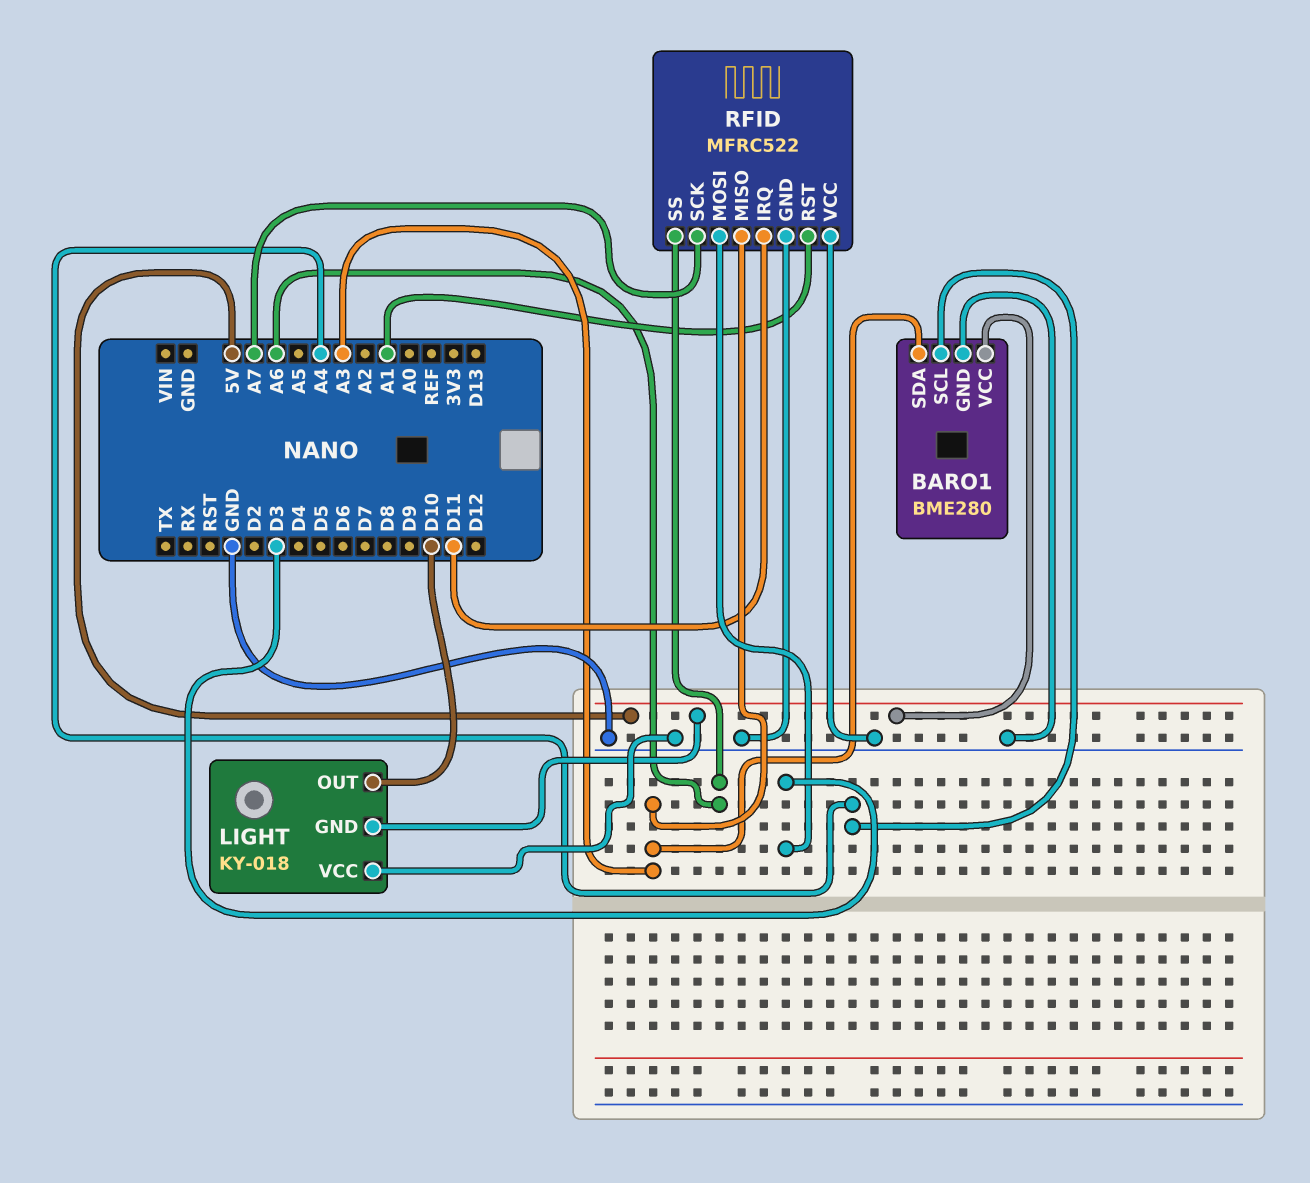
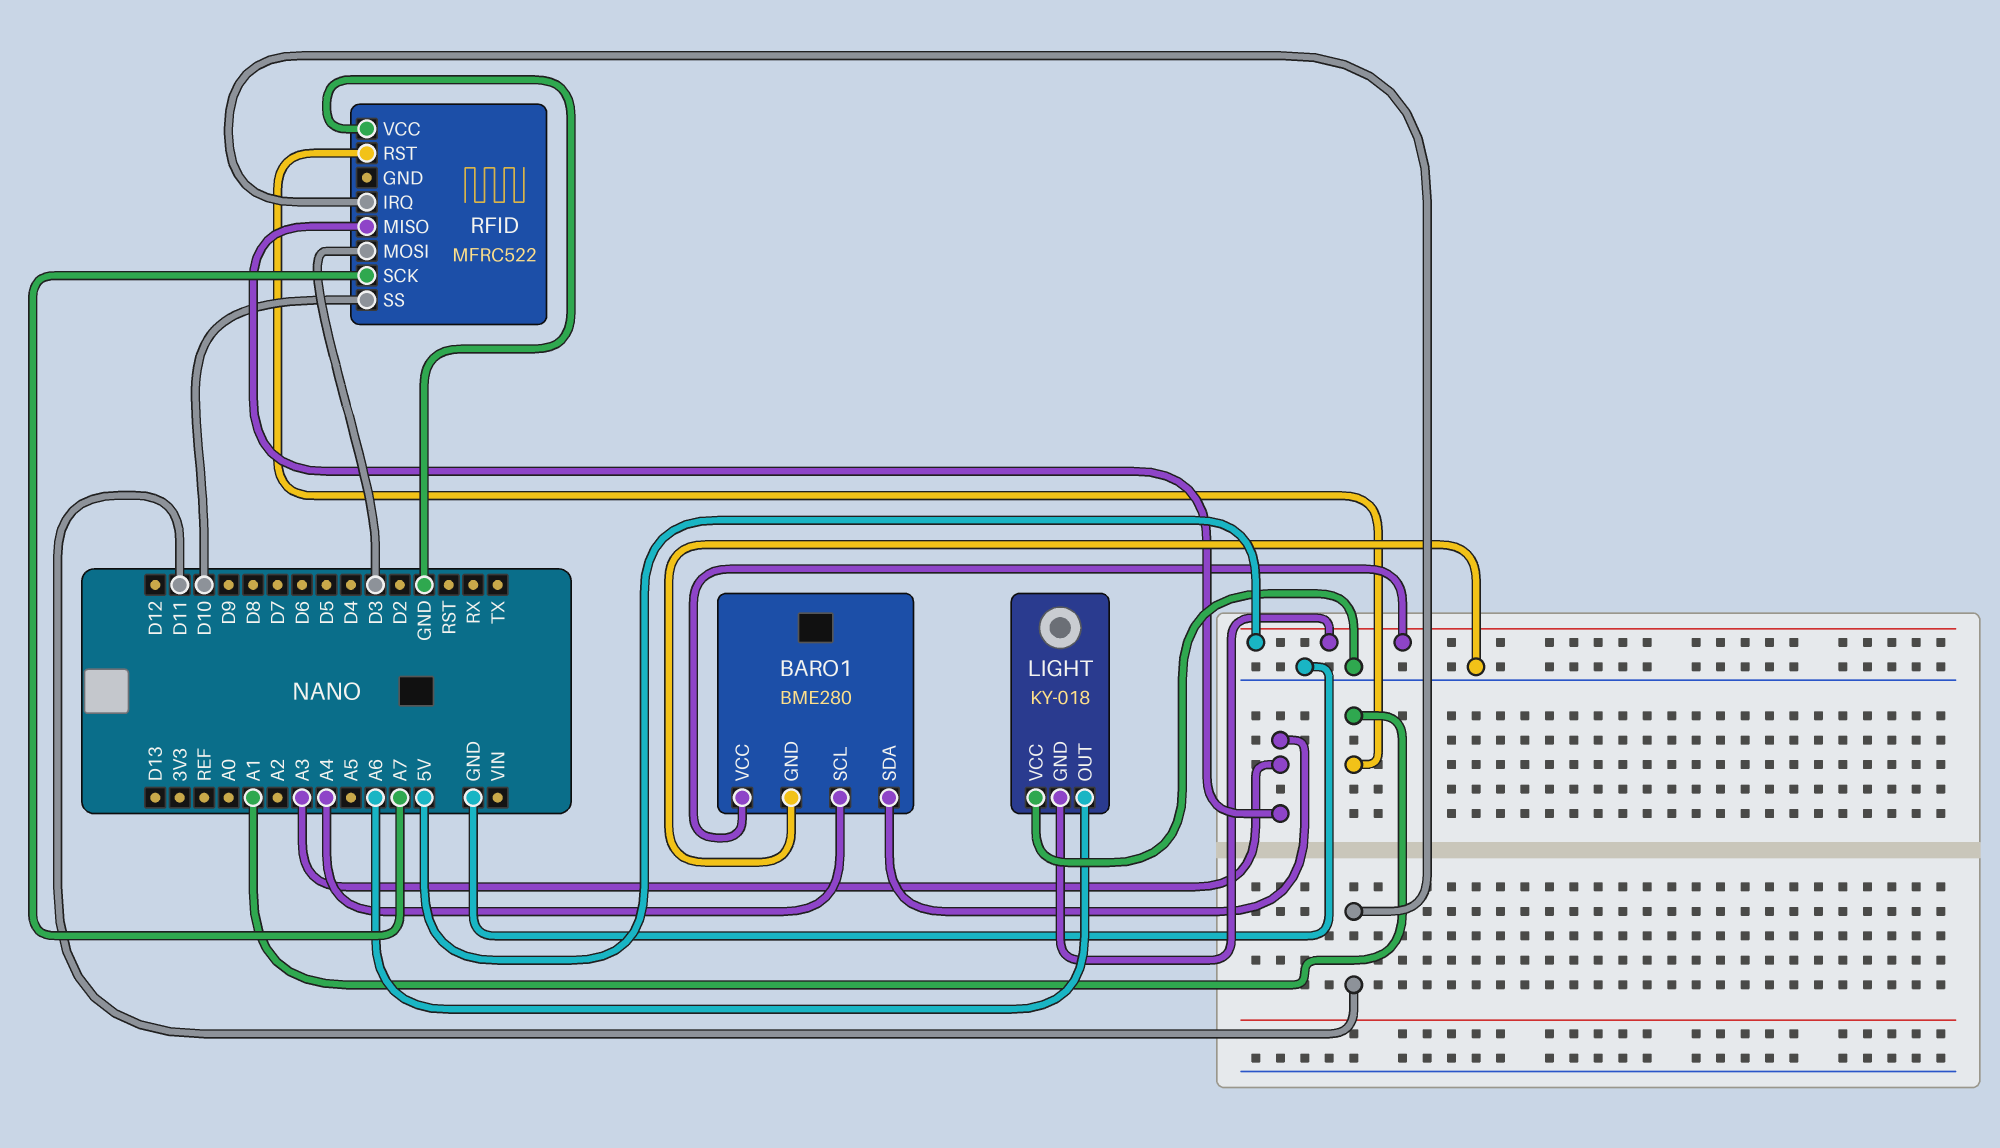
LIGHT pin OUT: D10 -> A6
RFID pin GND: GND -> none
RFID pin SS: A6 -> D10

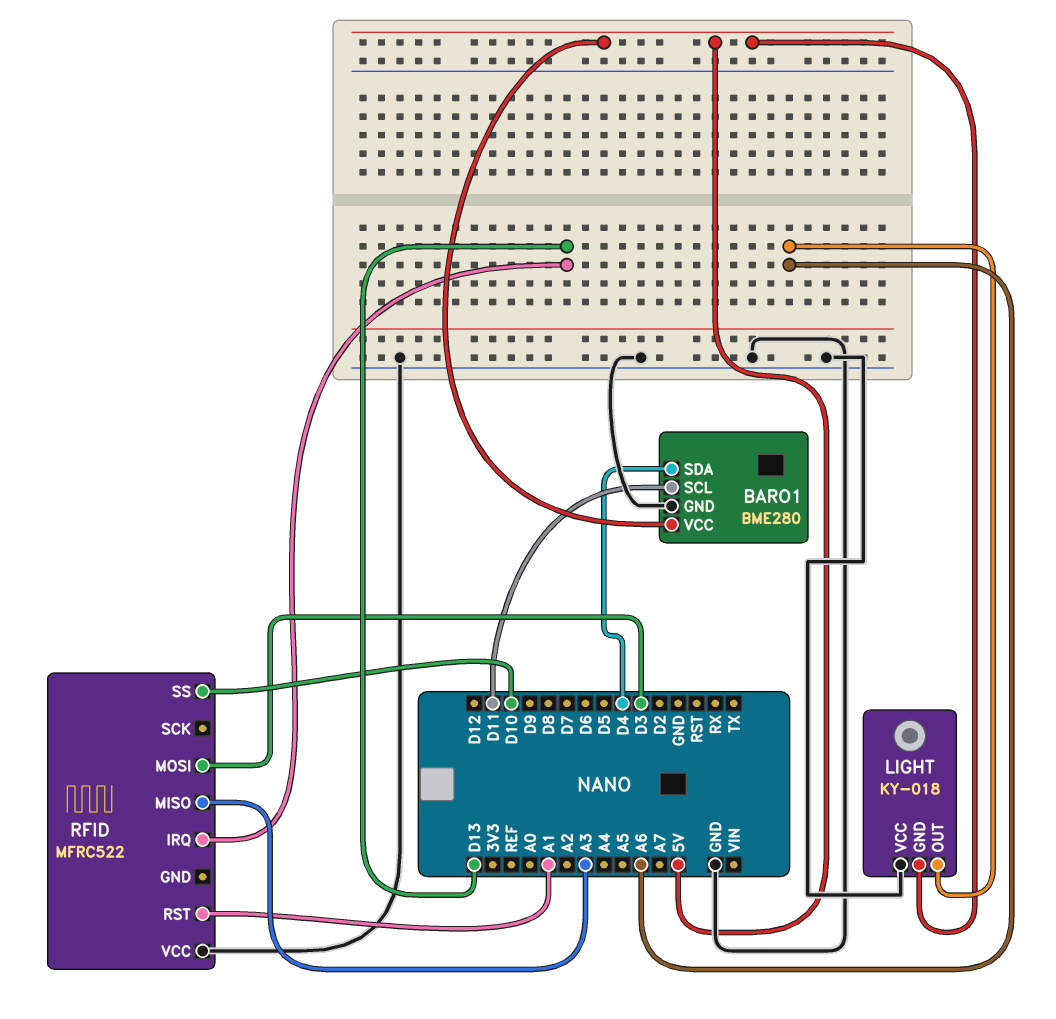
BARO1 pin SCL: A4 -> D11
BARO1 pin SDA: A3 -> D4
RFID pin IRQ: D11 -> D13
RFID pin SCK: A7 -> none

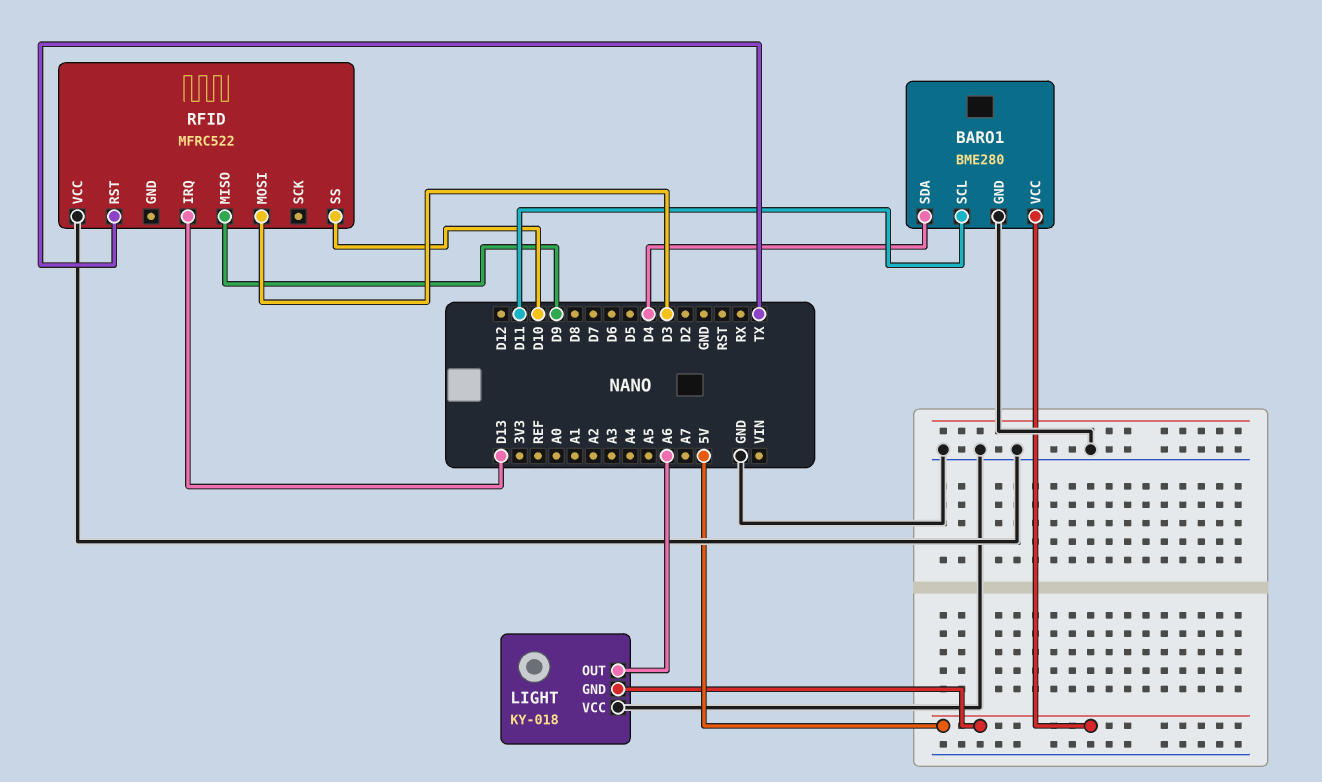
RFID pin MISO: A3 -> D9
RFID pin RST: A1 -> TX

